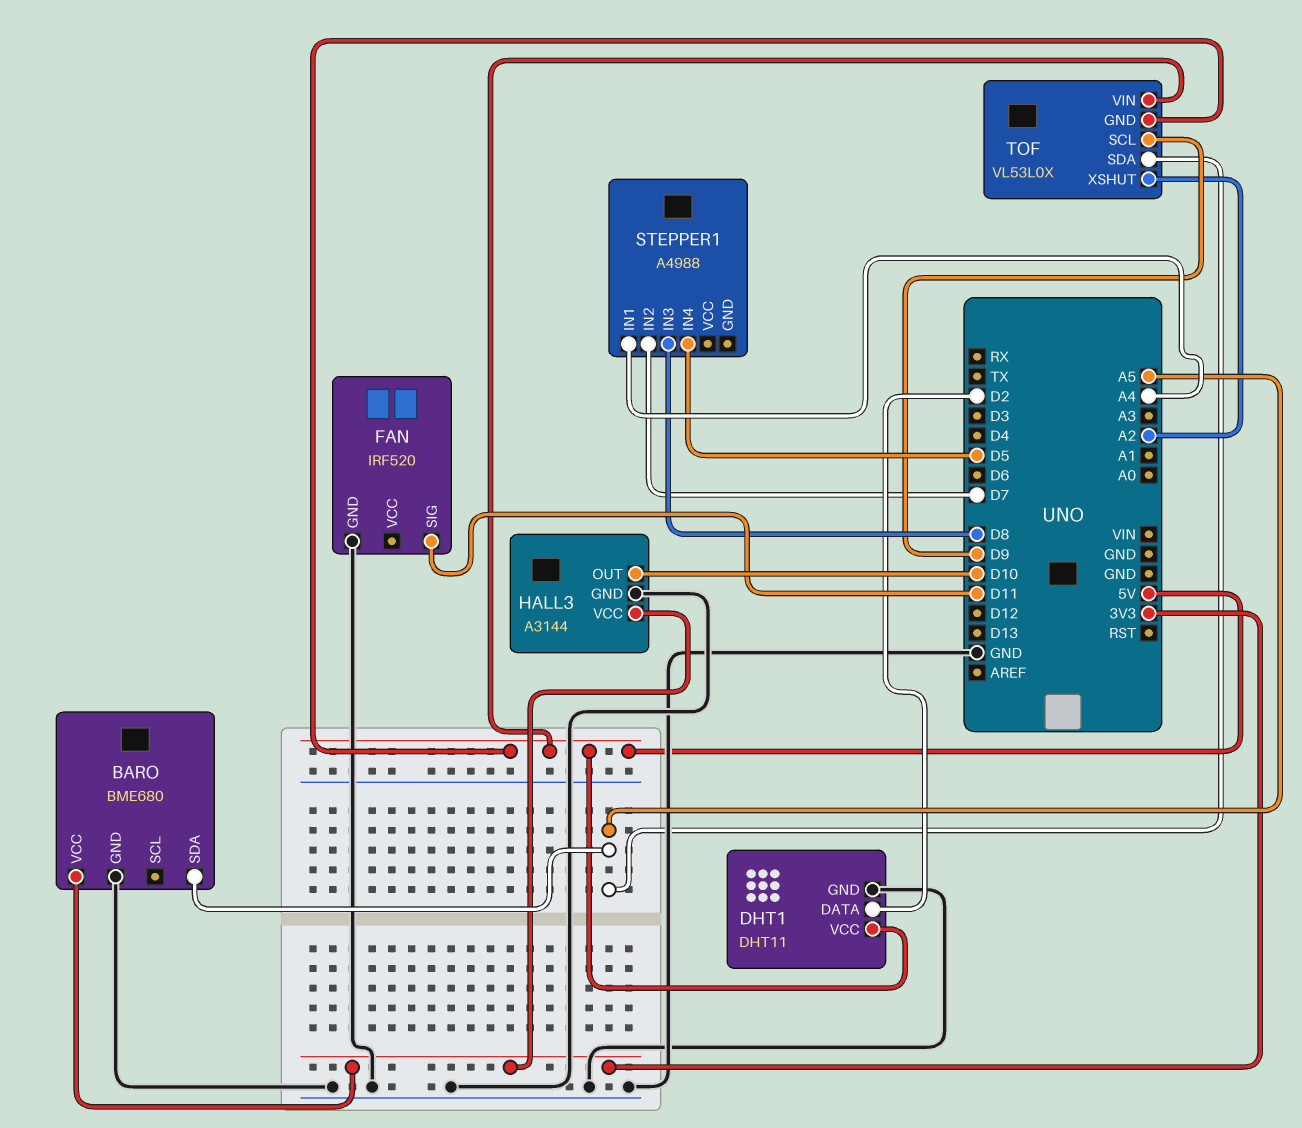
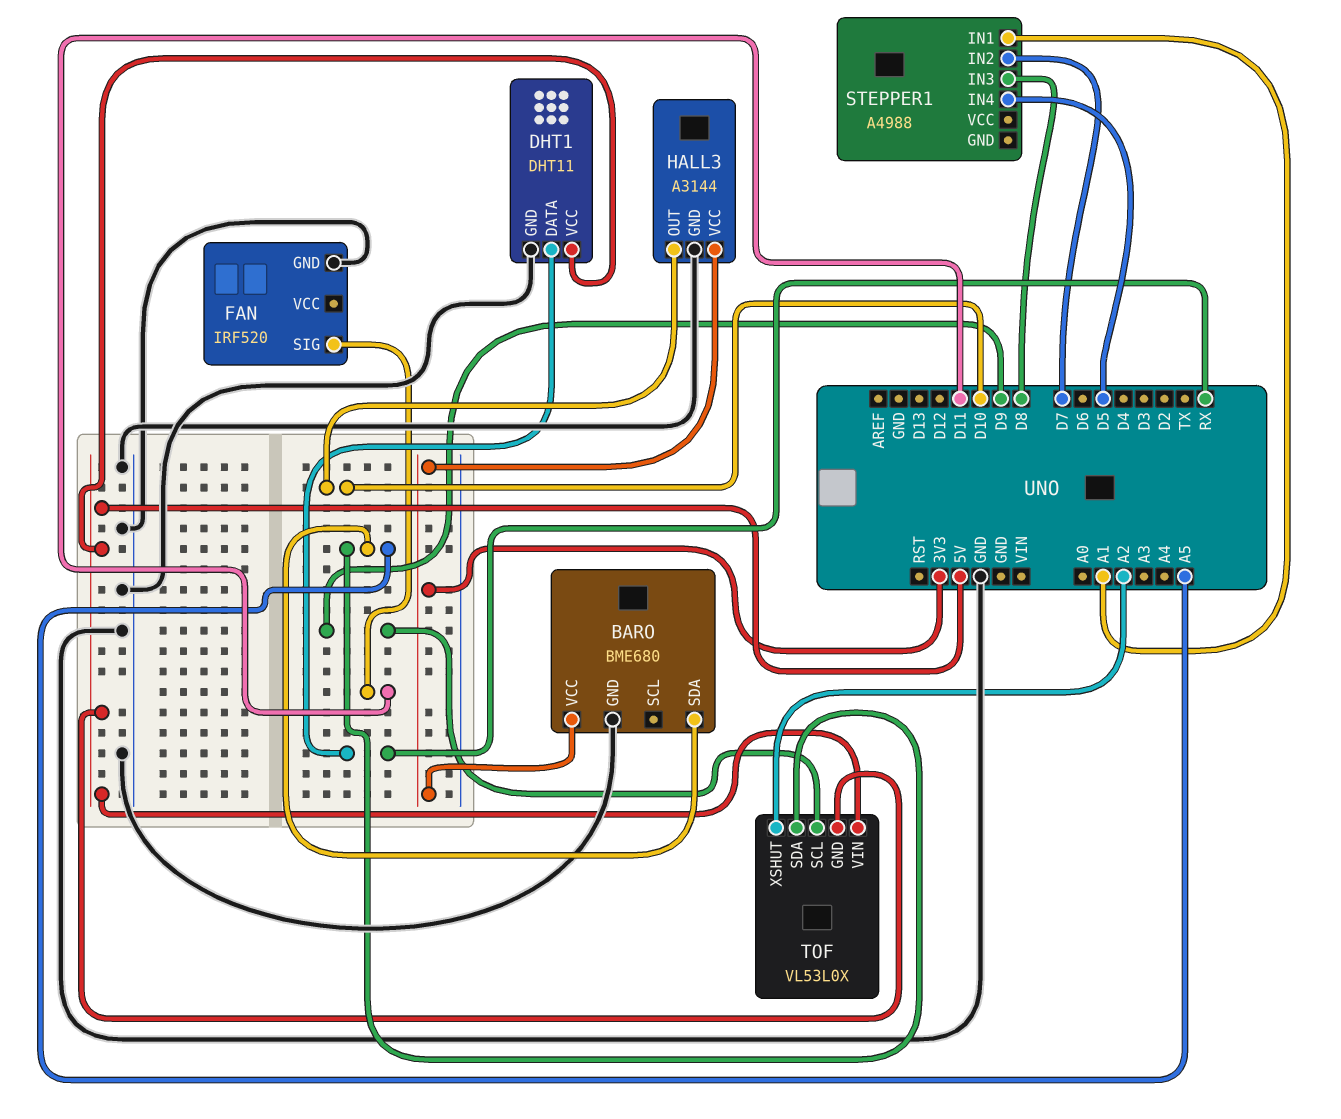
DHT1 pin DATA: D2 -> RX
STEPPER1 pin IN1: A4 -> A1

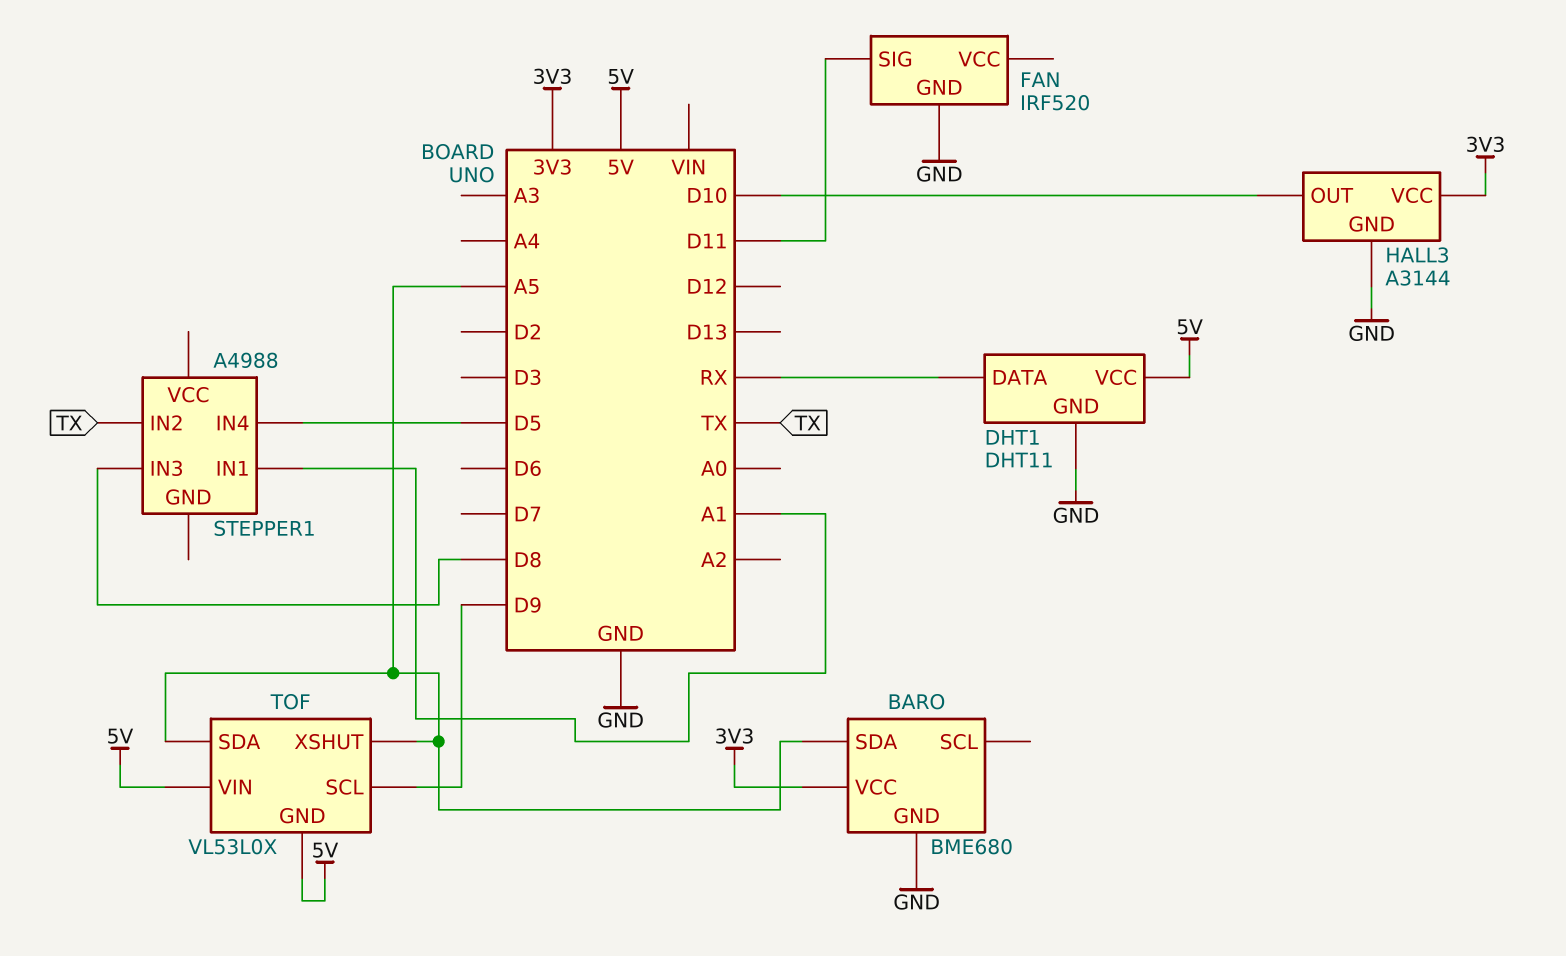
STEPPER1 pin IN2: D7 -> TX
TOF pin XSHUT: A2 -> A5

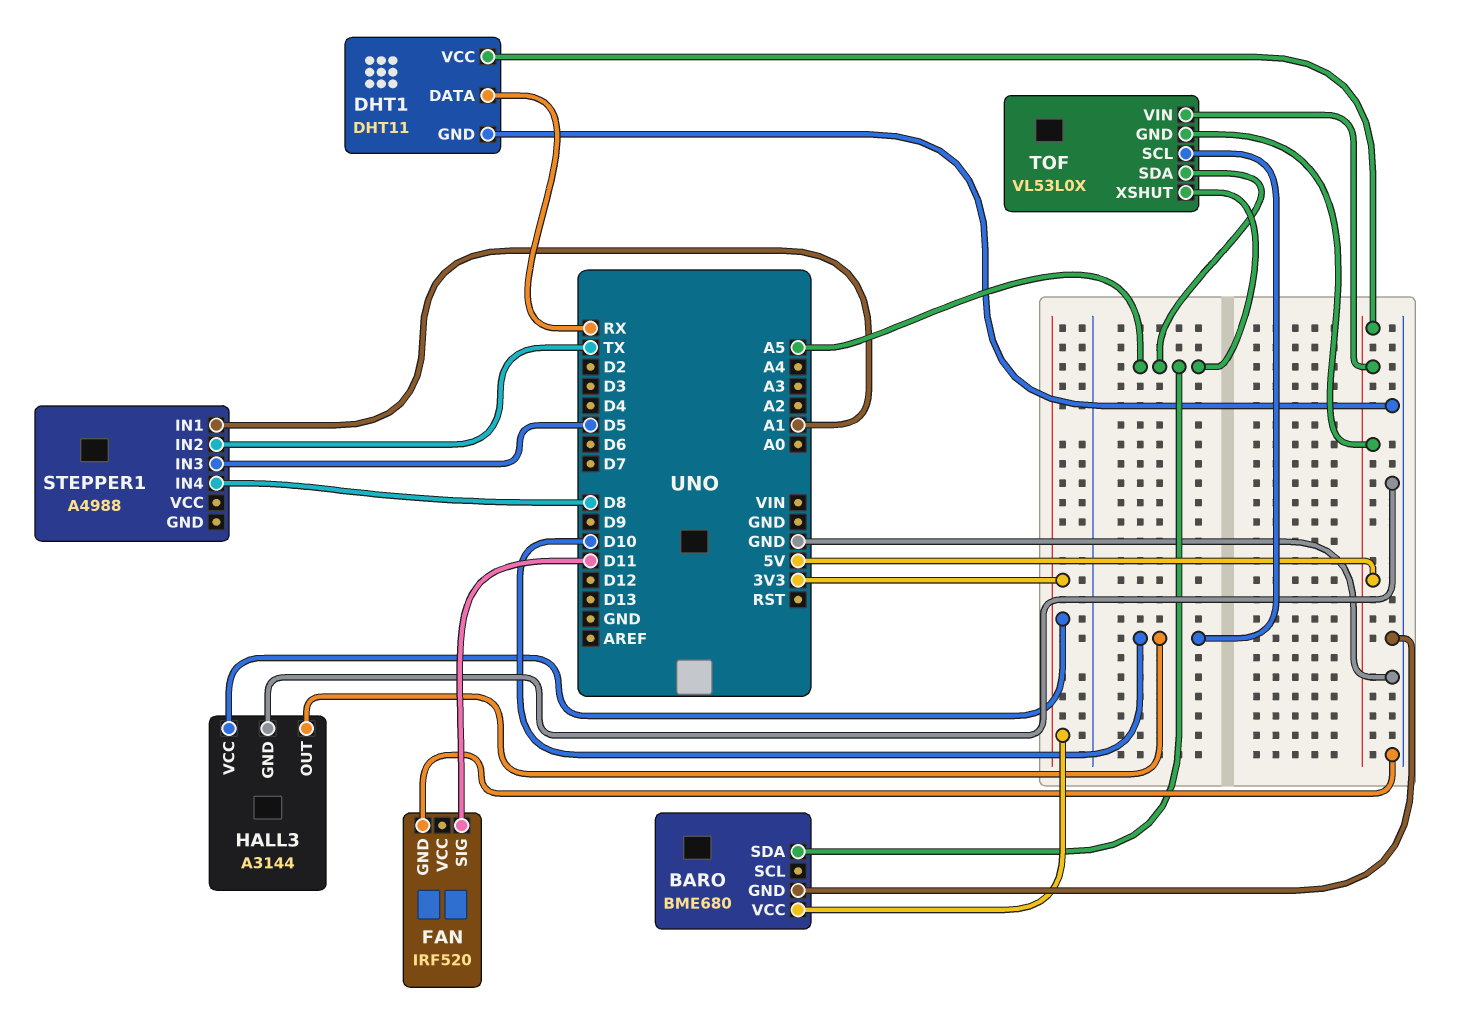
STEPPER1 pin IN3: D8 -> D5
STEPPER1 pin IN4: D5 -> D8
TOF pin SCL: D9 -> D10

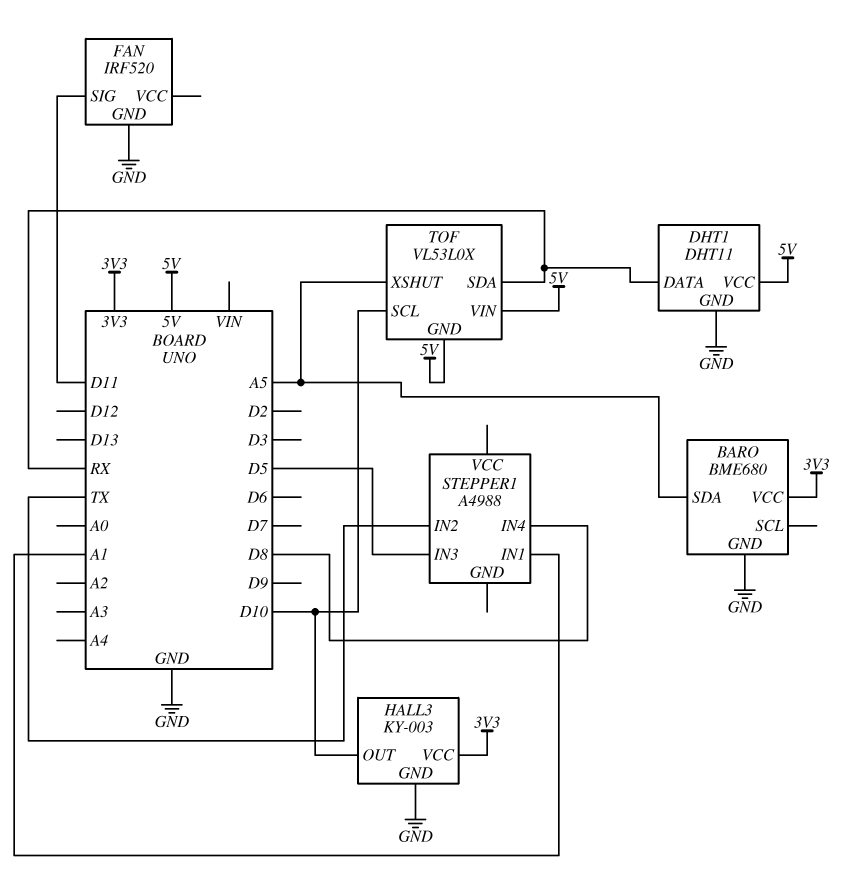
HALL3: A3144 -> KY-003
TOF pin SDA: A5 -> RX

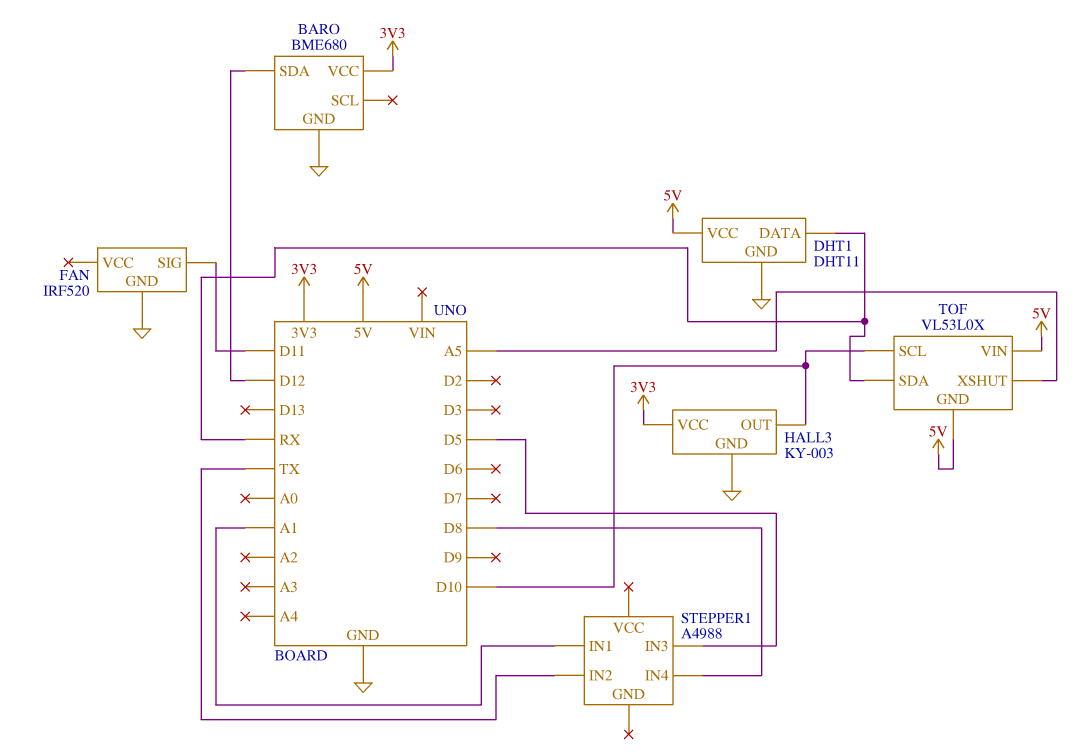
BARO pin SDA: A5 -> D12

